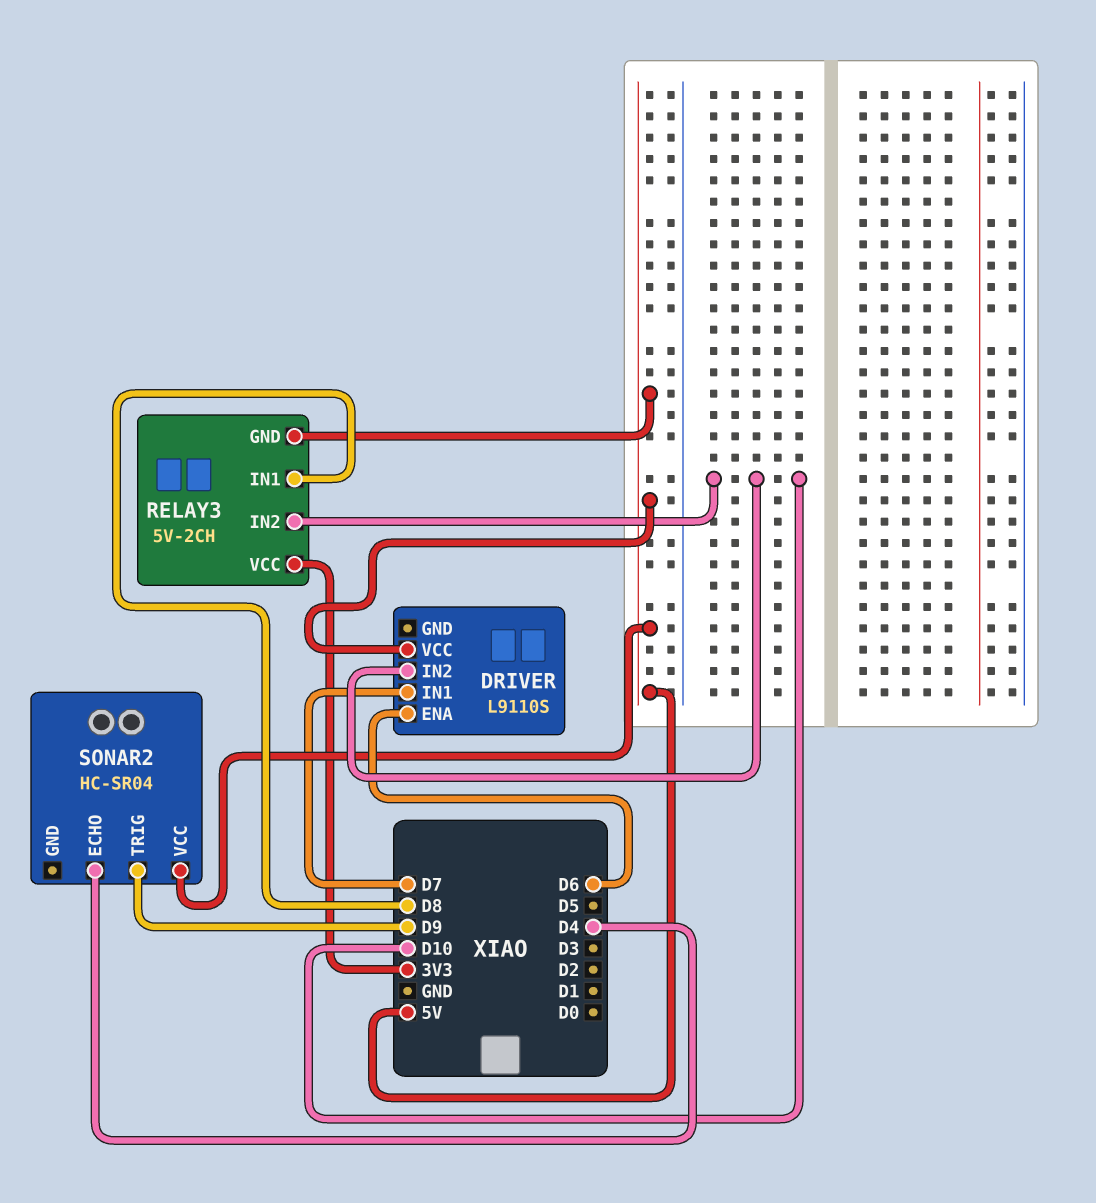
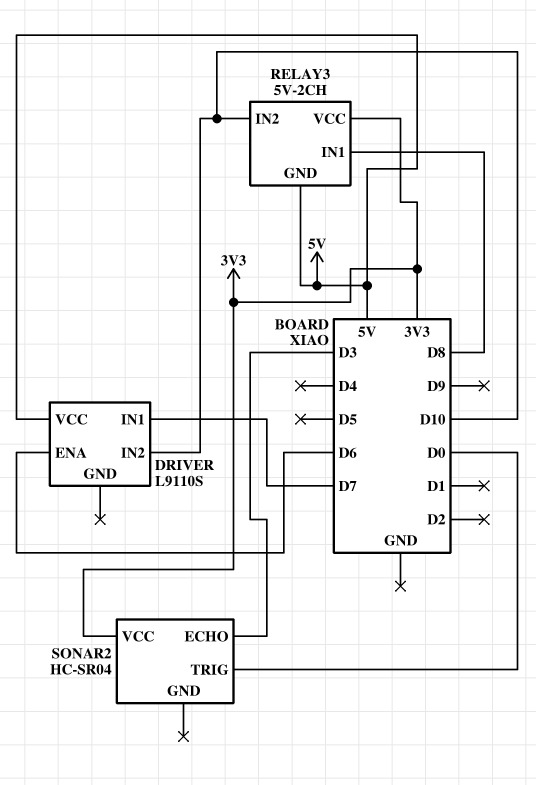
SONAR2 pin ECHO: D4 -> D3
SONAR2 pin TRIG: D9 -> D0
SONAR2 pin VCC: 5V -> 3V3

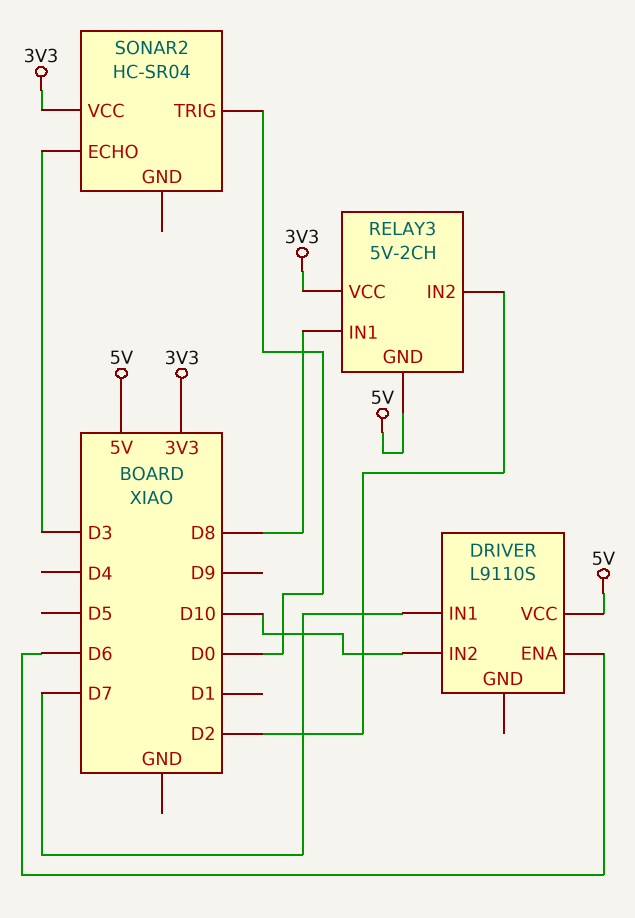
RELAY3 pin IN2: D10 -> D2

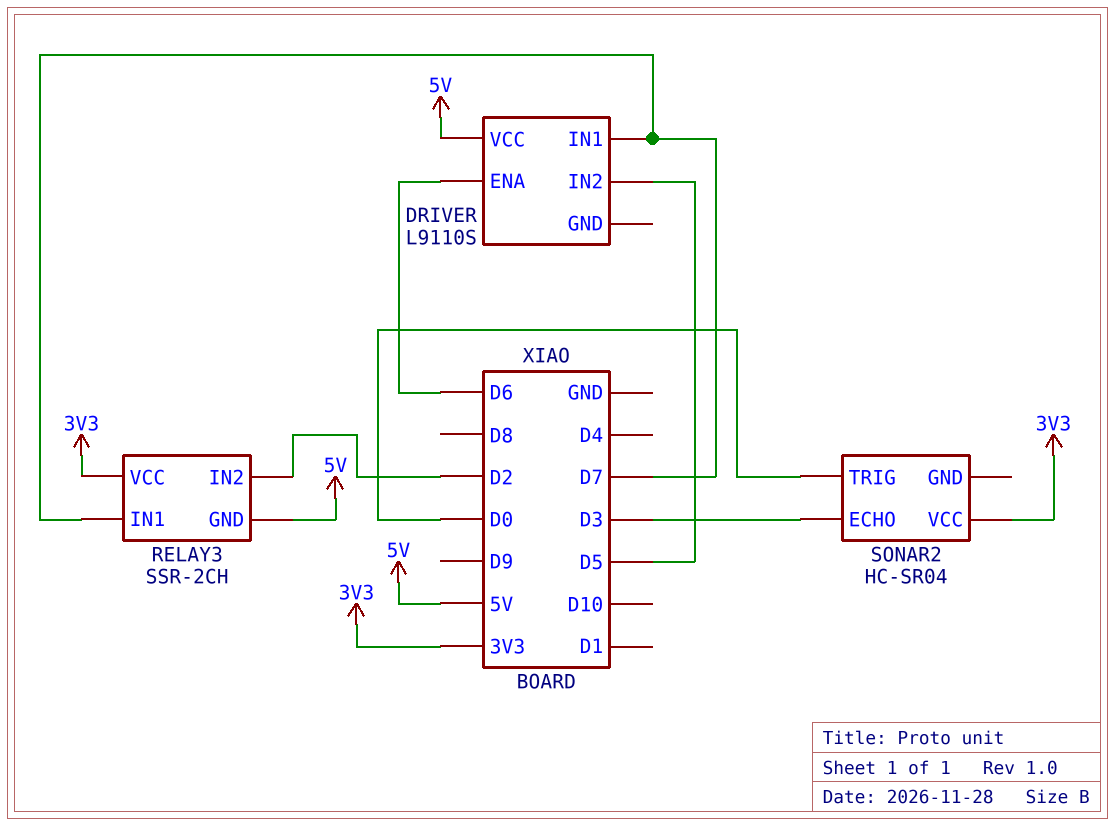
DRIVER pin IN2: D10 -> D5
RELAY3: 5V-2CH -> SSR-2CH
RELAY3 pin IN1: D8 -> D7

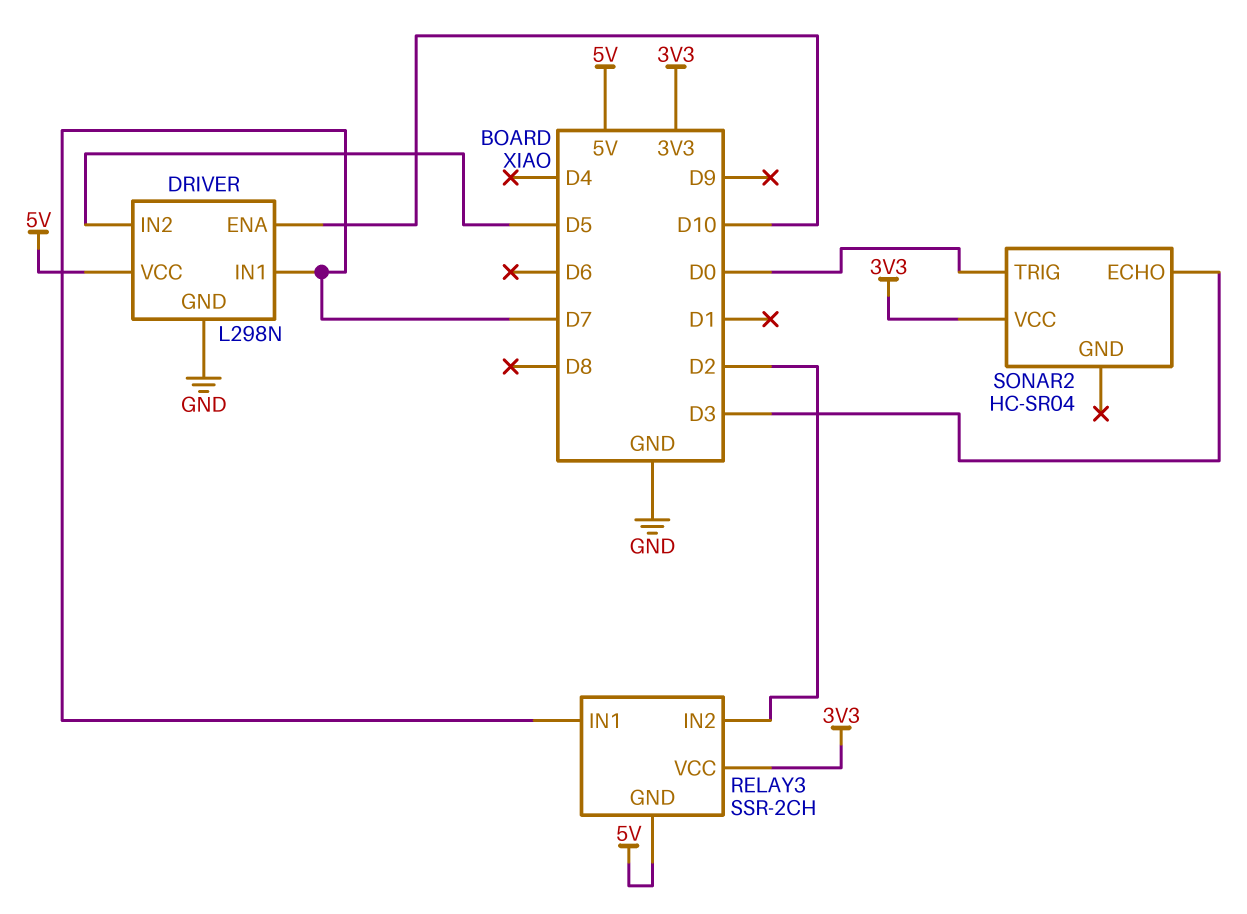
DRIVER: L9110S -> L298N
DRIVER pin ENA: D6 -> D10
DRIVER pin GND: none -> GND

